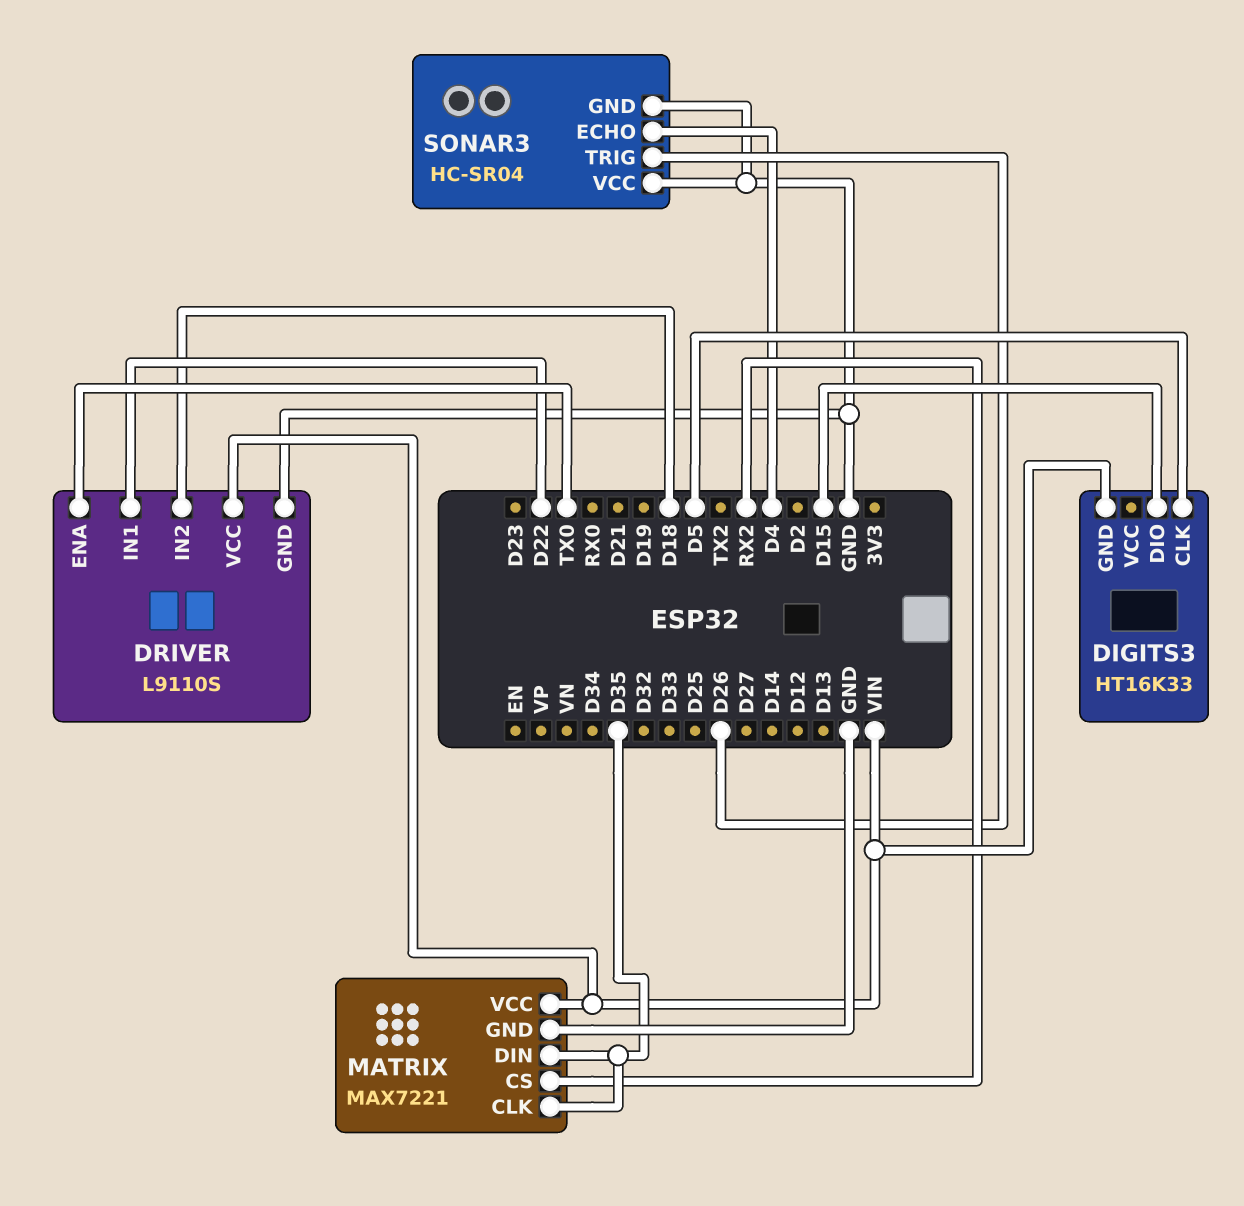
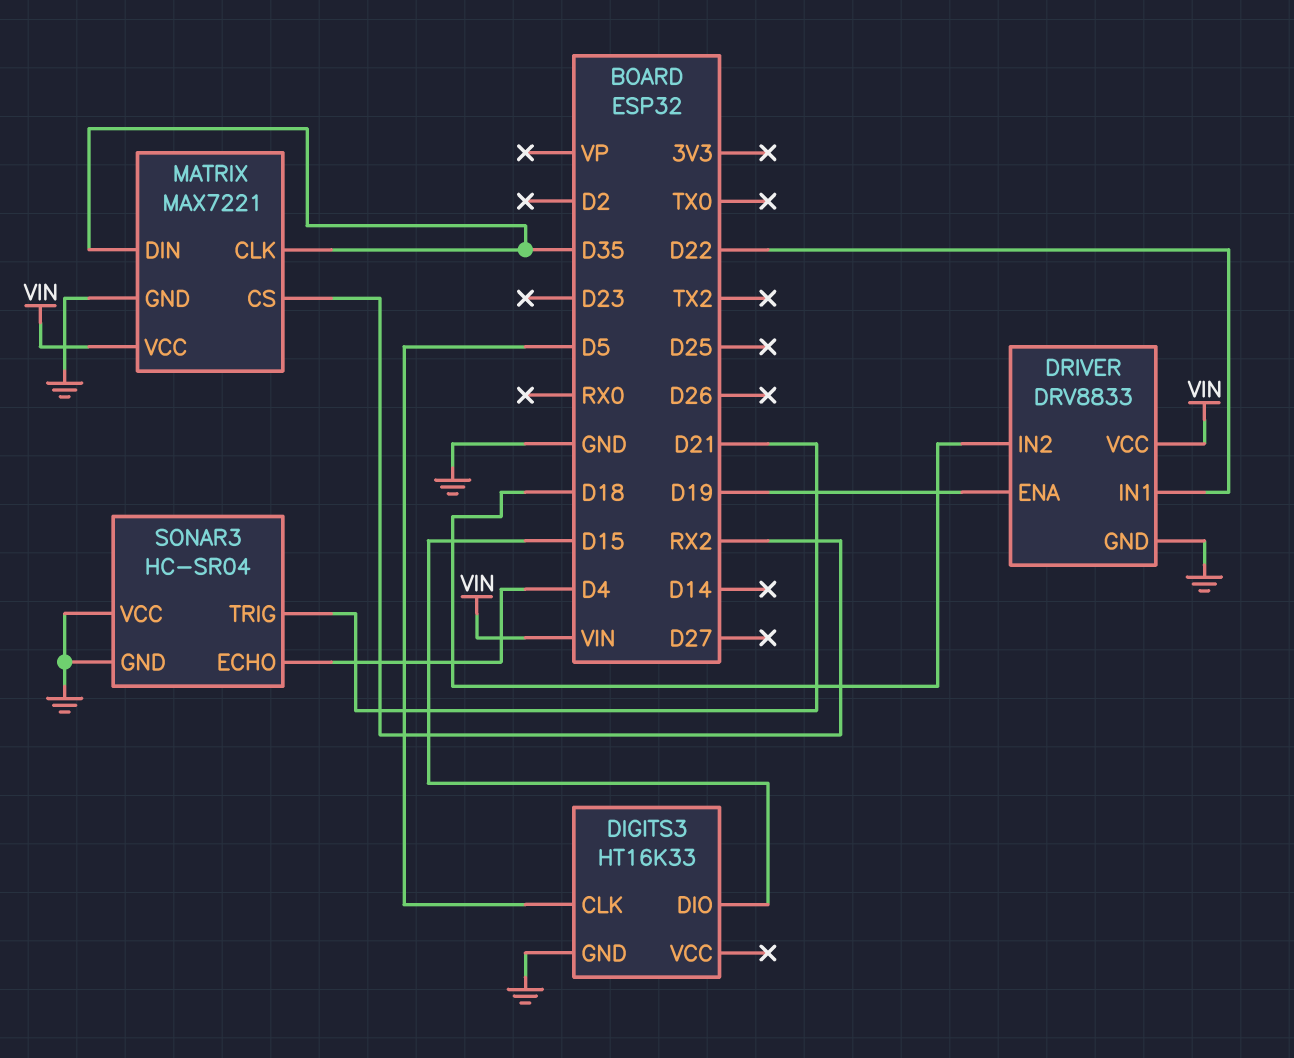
DIGITS3 pin GND: VIN -> GND
DRIVER: L9110S -> DRV8833
DRIVER pin ENA: TX0 -> D19
SONAR3 pin TRIG: D26 -> D21

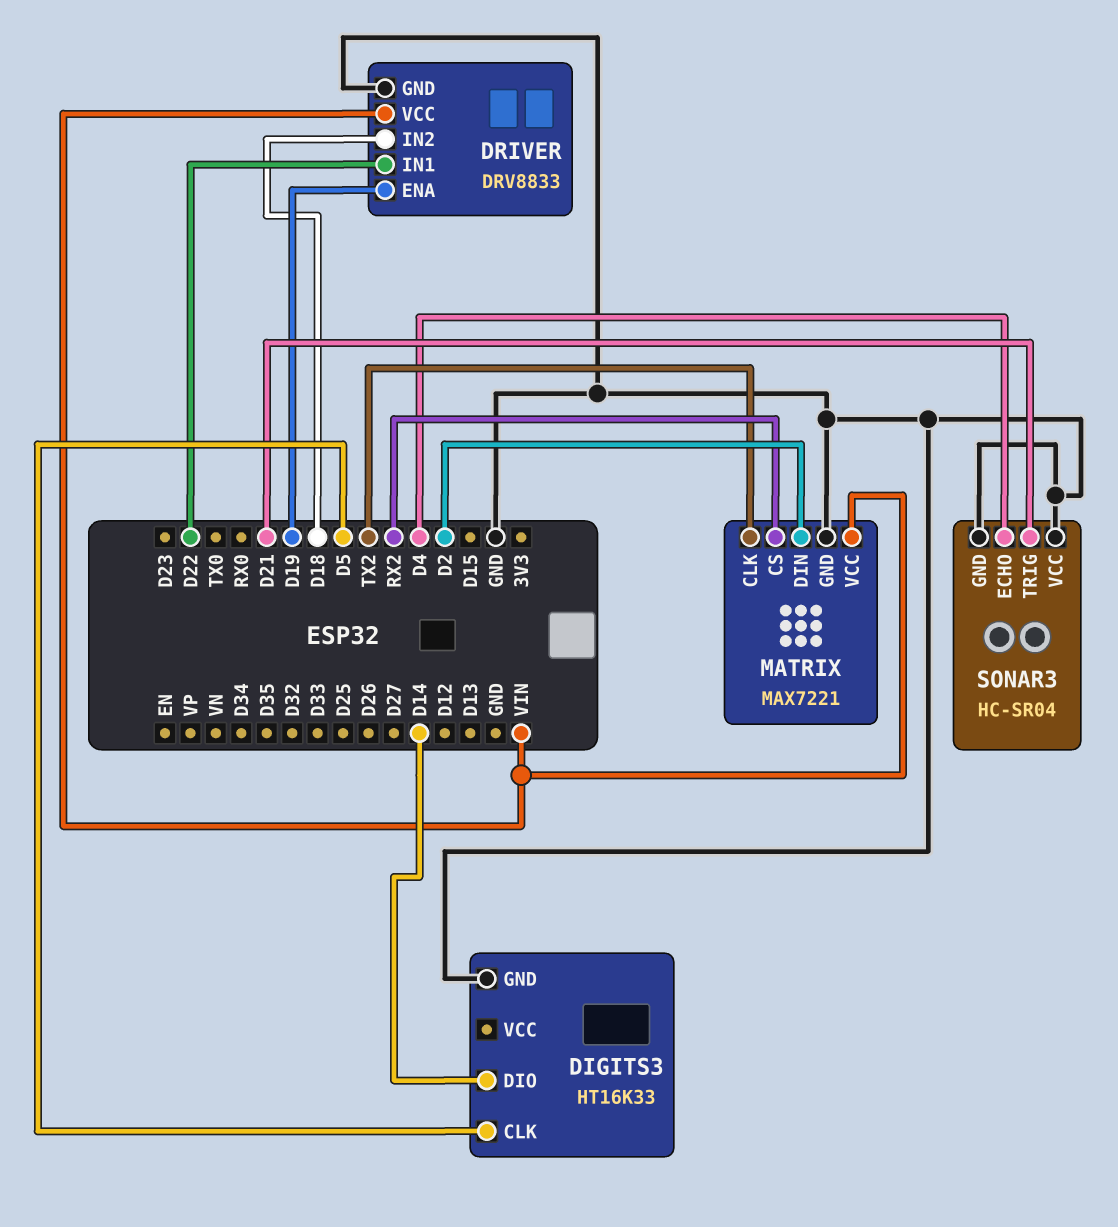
DIGITS3 pin DIO: D15 -> D14
MATRIX pin CLK: D35 -> TX2
MATRIX pin DIN: D35 -> D2

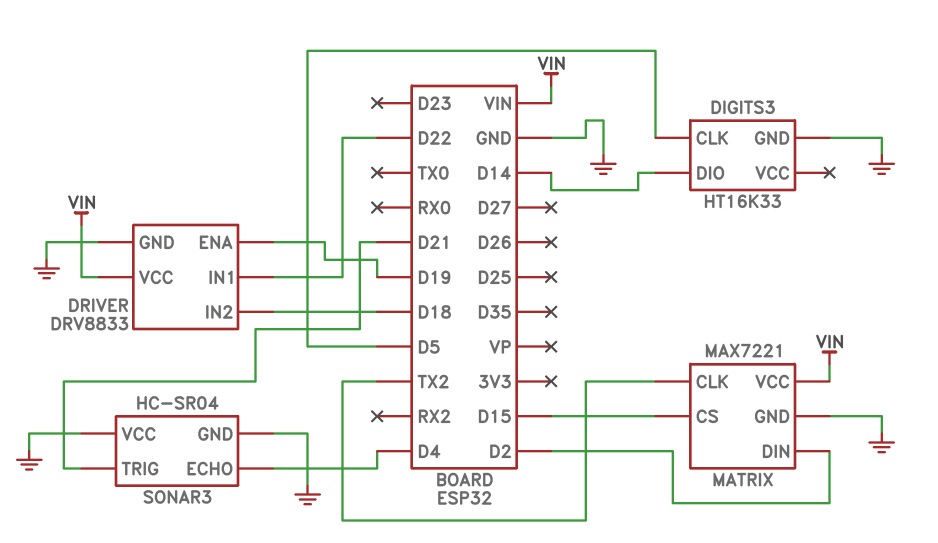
MATRIX pin CS: RX2 -> D15

